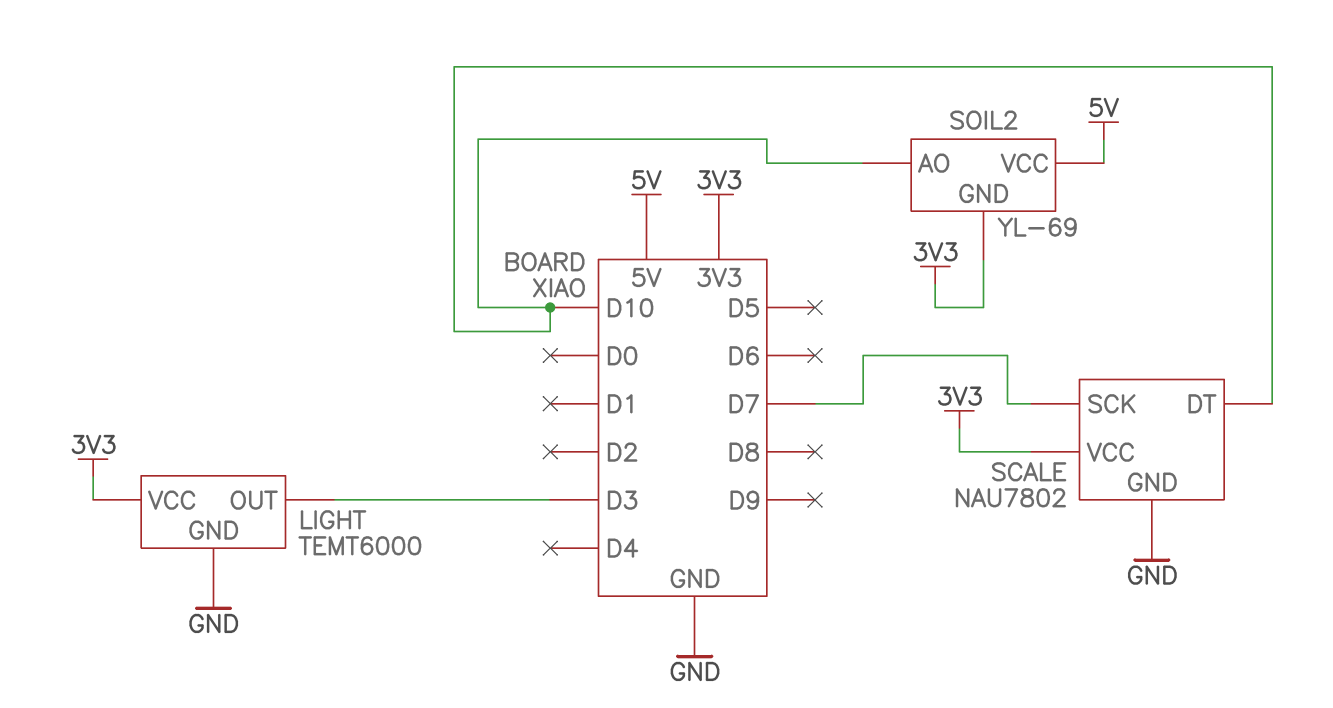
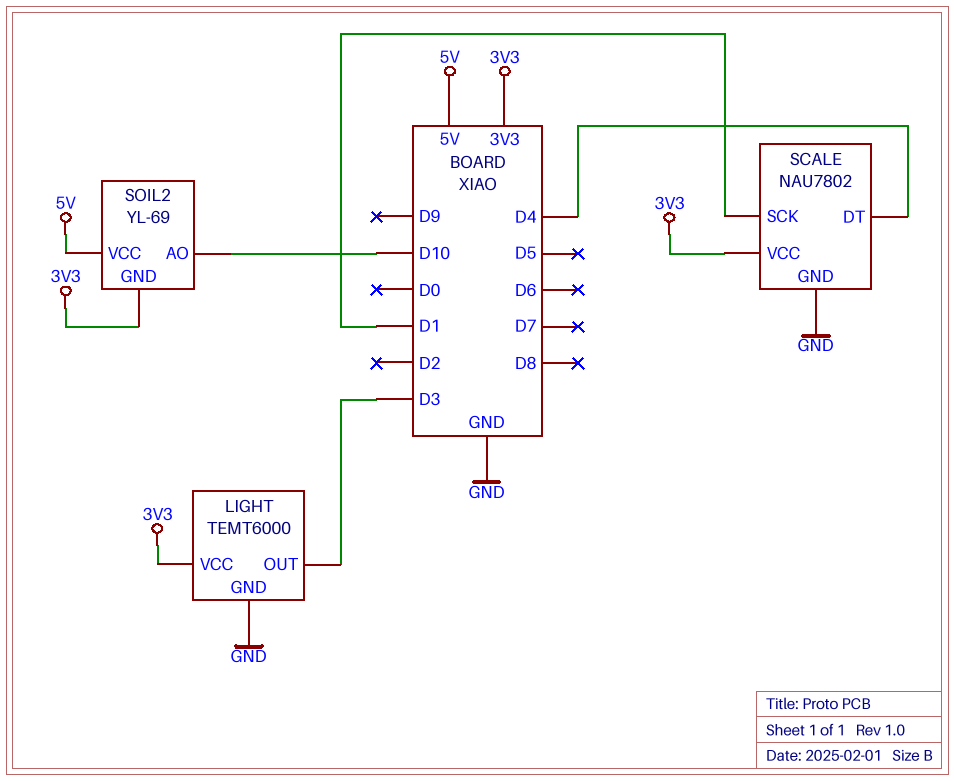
SCALE pin DT: D10 -> D4
SCALE pin SCK: D7 -> D1

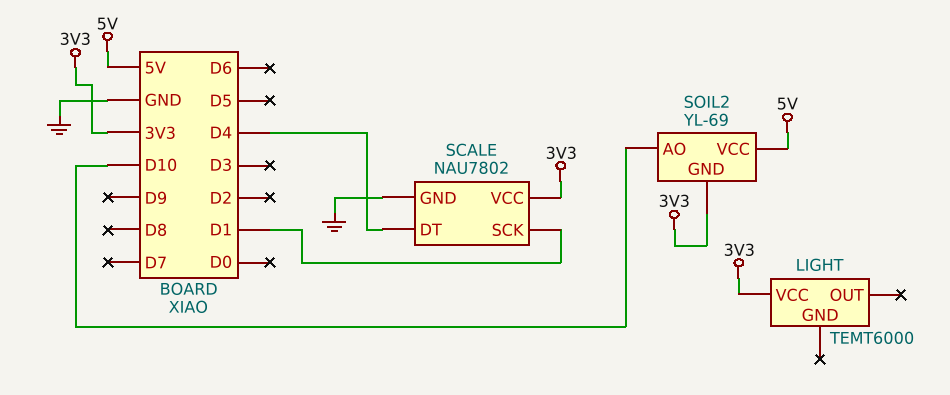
LIGHT pin GND: GND -> none
LIGHT pin OUT: D3 -> none

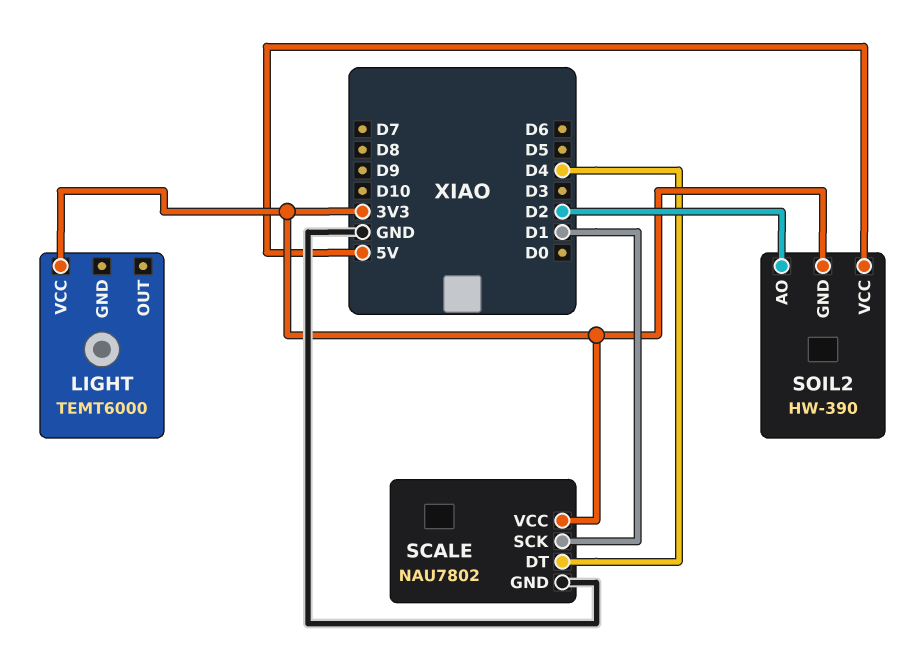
SOIL2: YL-69 -> HW-390
SOIL2 pin AO: D10 -> D2

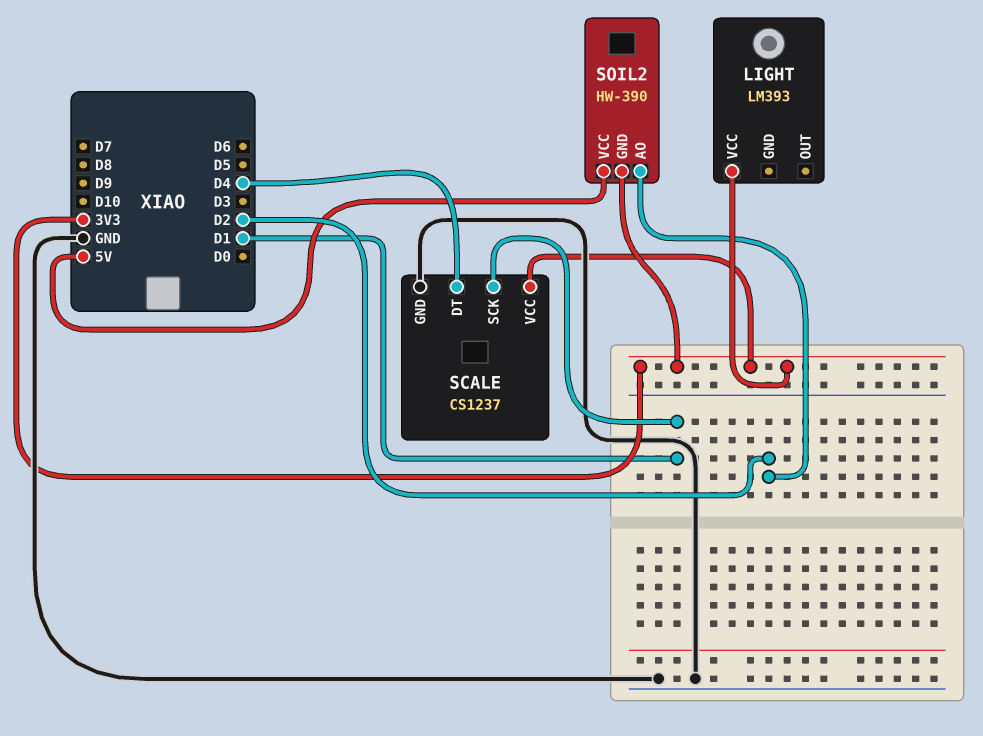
LIGHT: TEMT6000 -> LM393
SCALE: NAU7802 -> CS1237

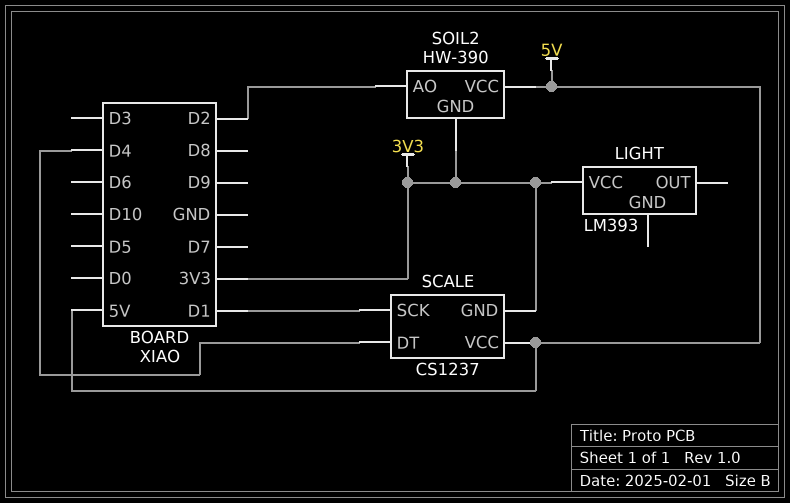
SCALE pin GND: GND -> 3V3
SCALE pin VCC: 3V3 -> 5V

